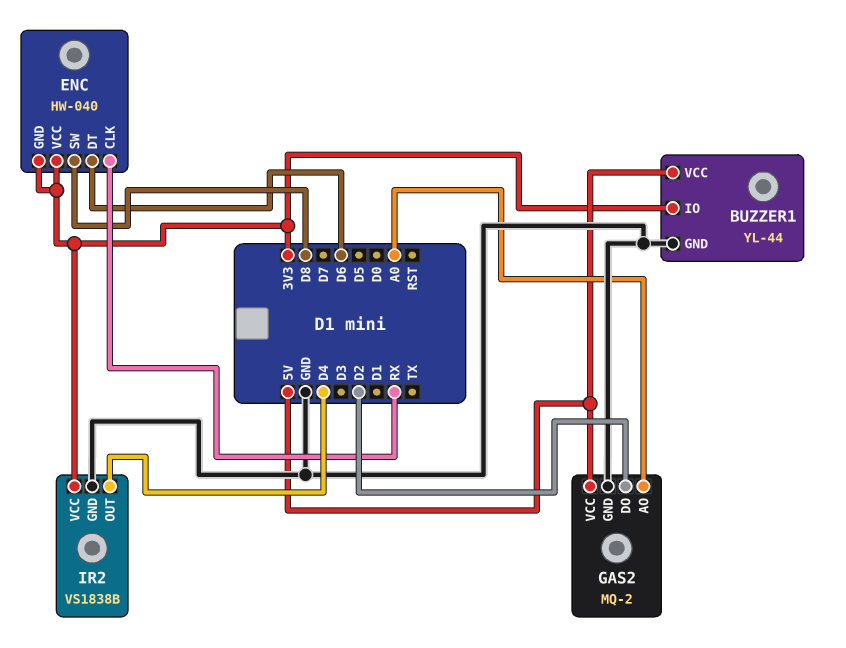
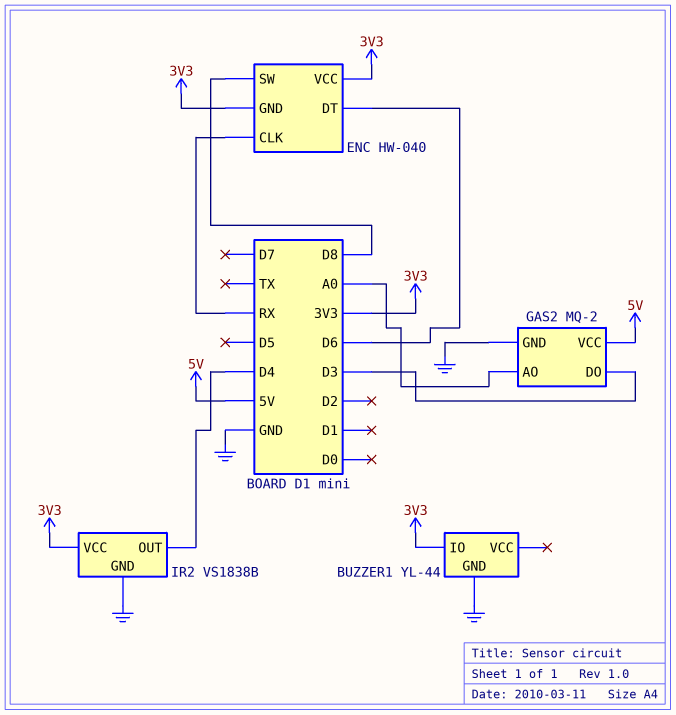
BUZZER1 pin VCC: 5V -> none
GAS2 pin DO: D2 -> D3

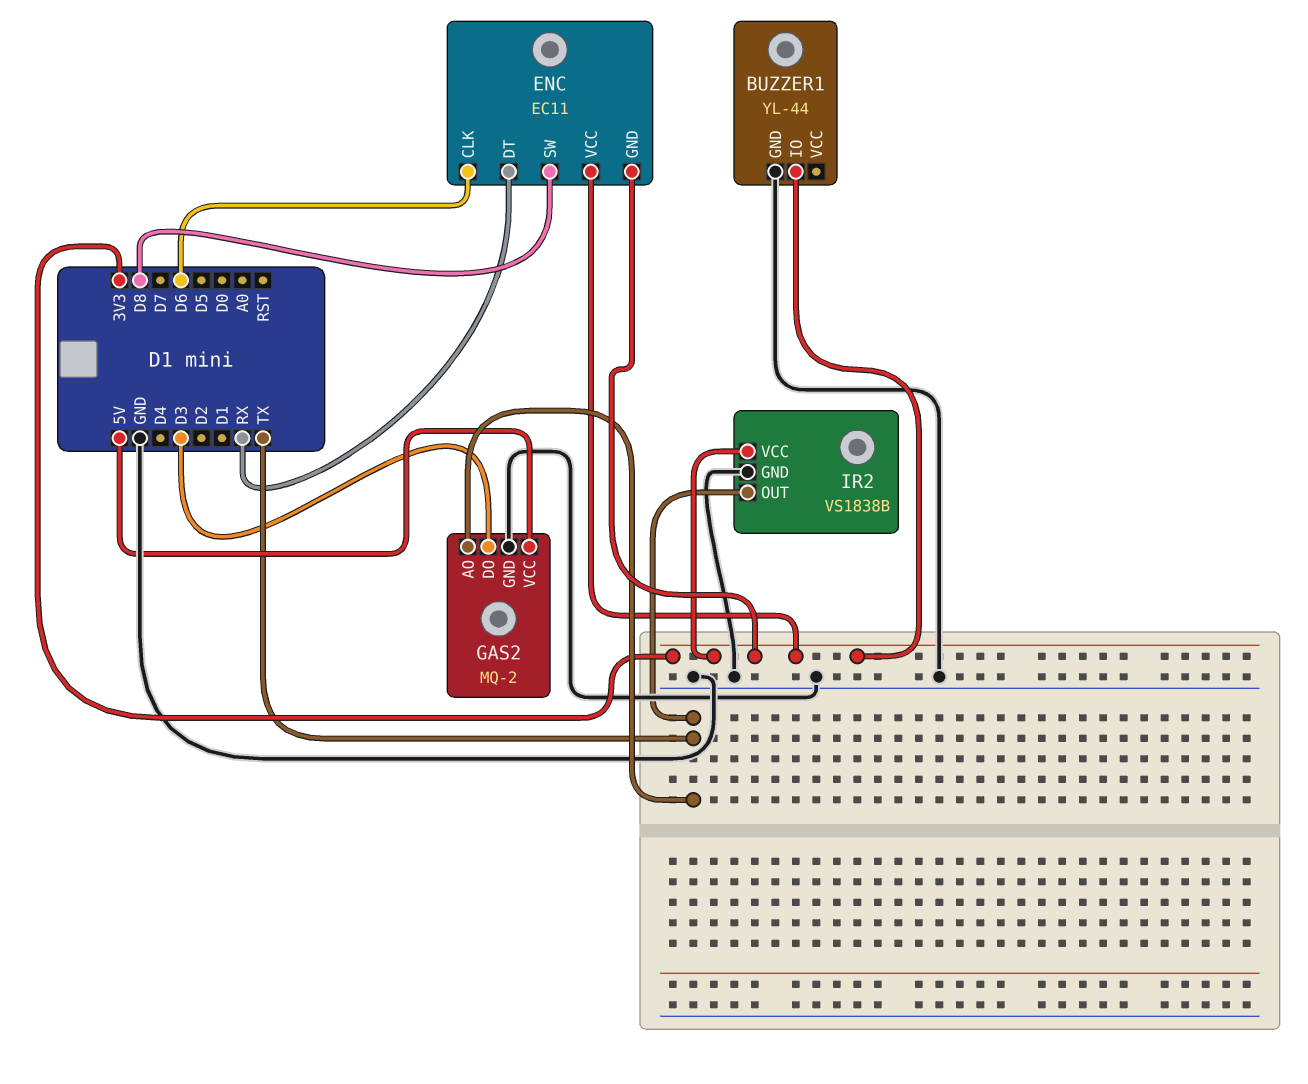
ENC: HW-040 -> EC11
ENC pin CLK: RX -> D6
ENC pin DT: D6 -> RX
GAS2 pin AO: A0 -> TX
IR2 pin OUT: D4 -> TX

